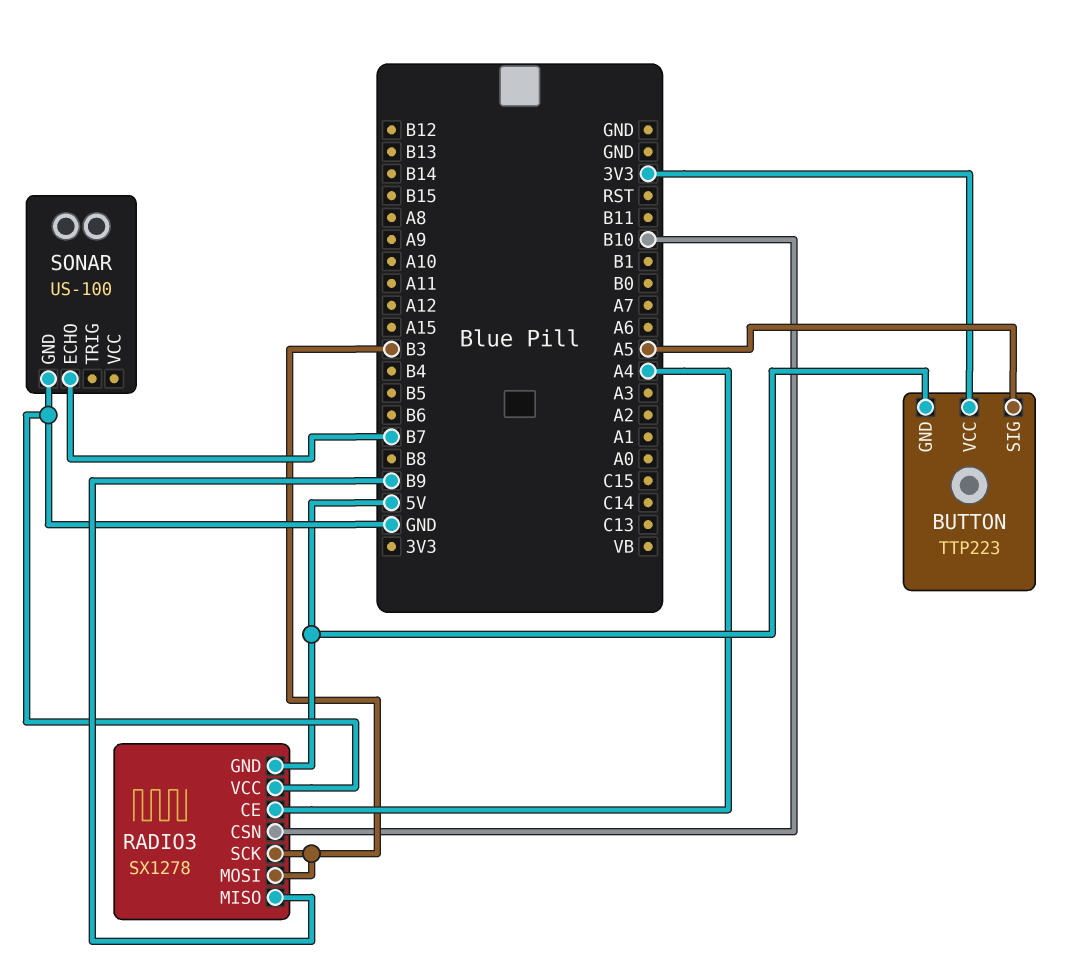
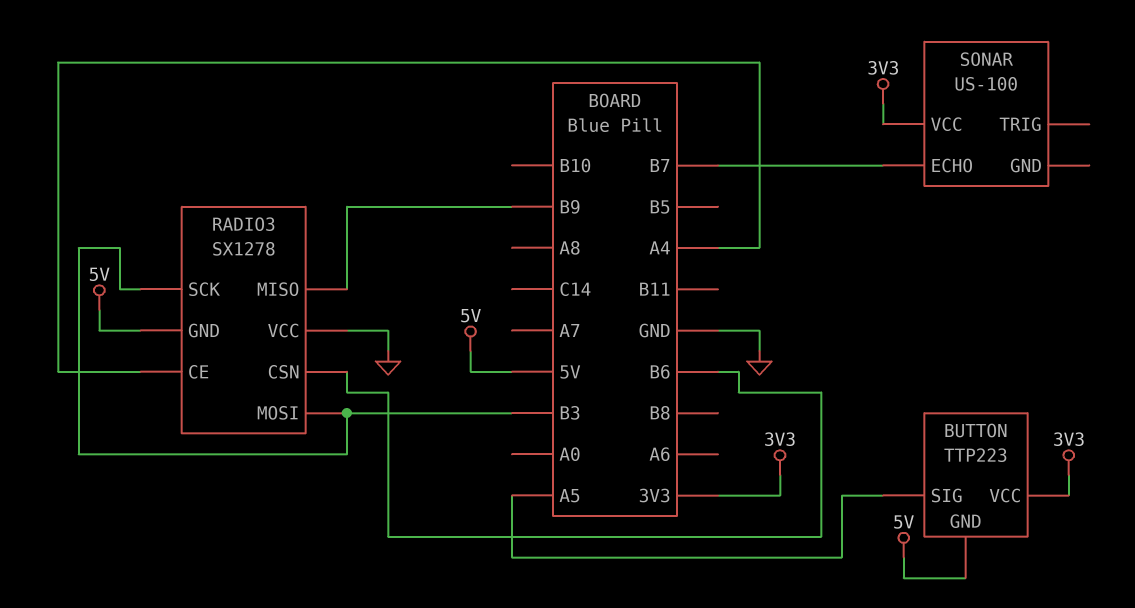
RADIO3 pin CSN: B10 -> B6
SONAR pin GND: GND -> none
SONAR pin VCC: none -> 3V3

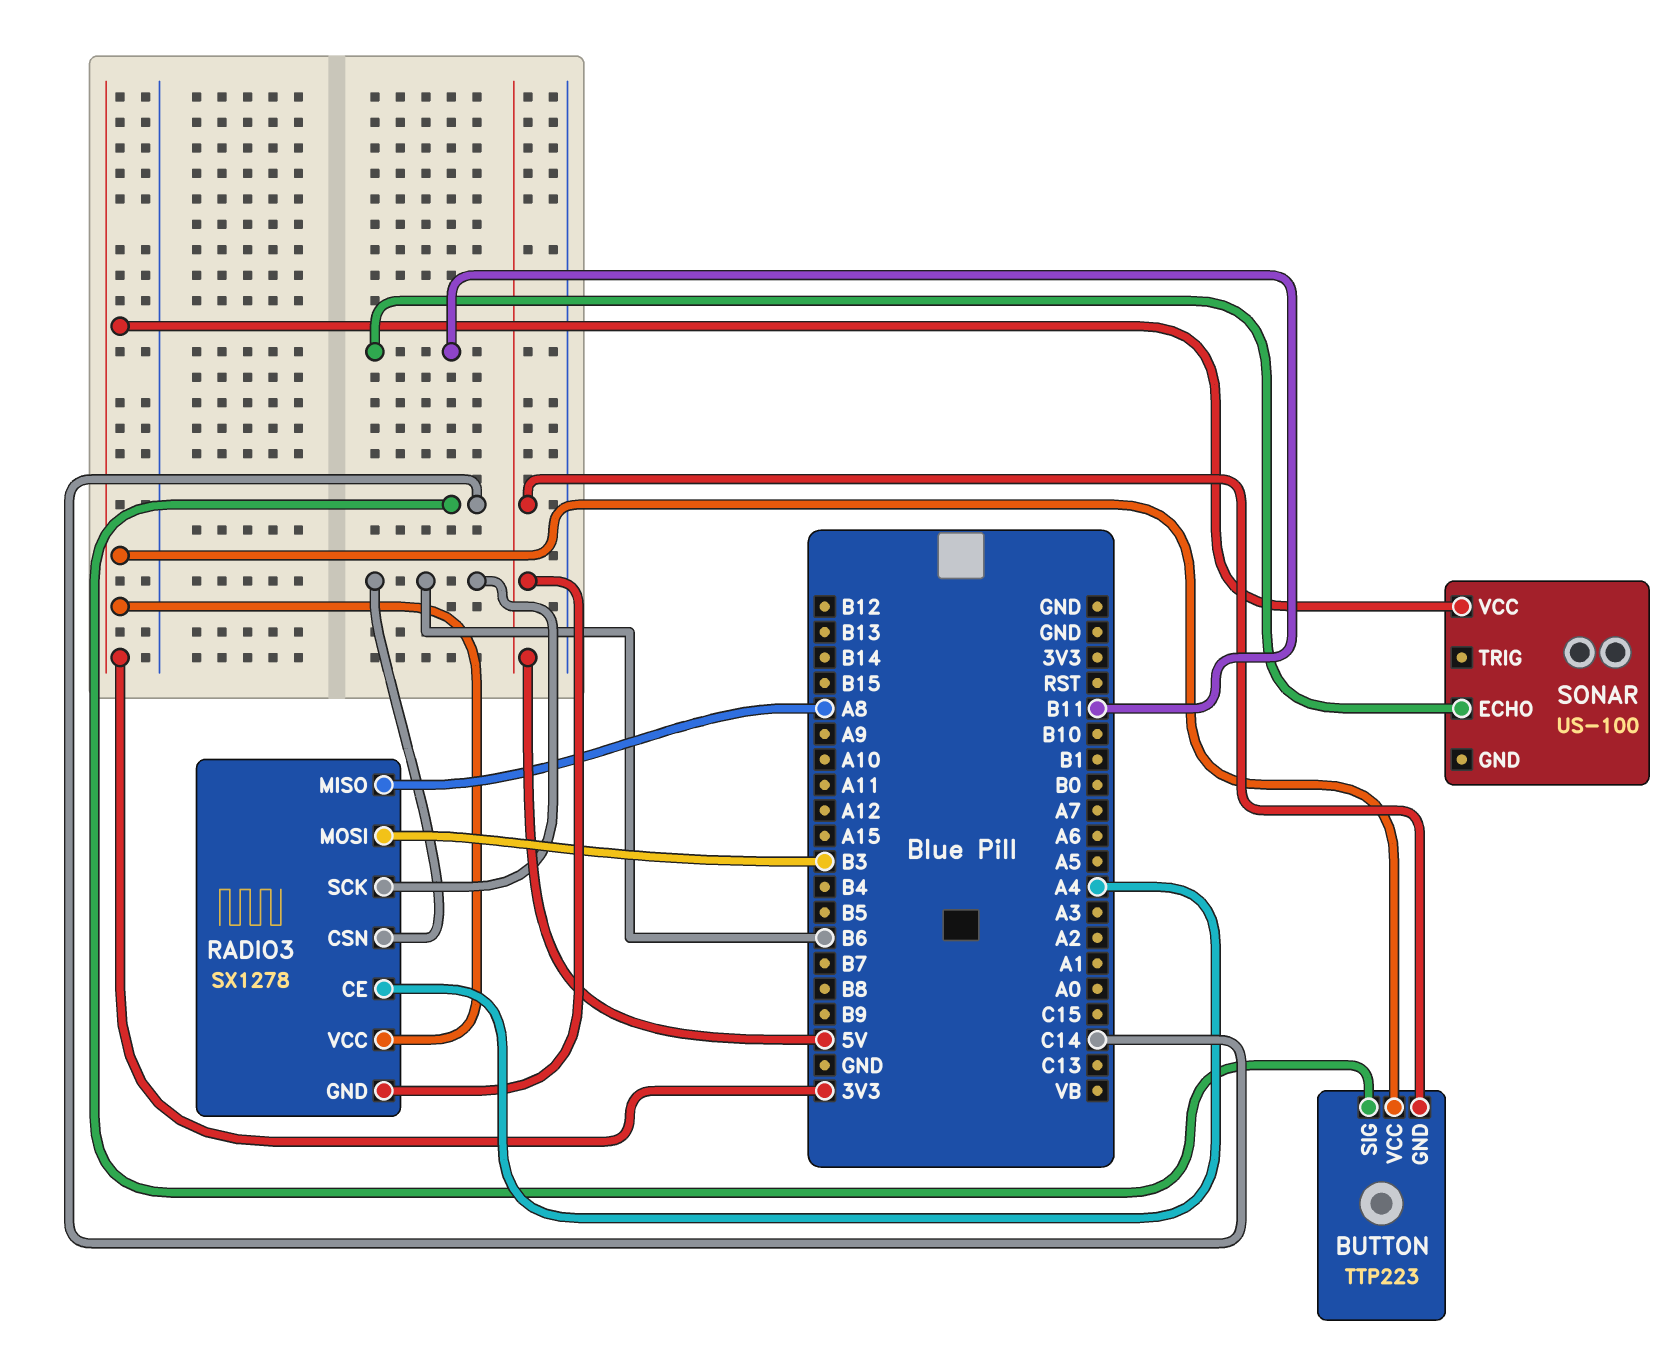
BUTTON pin SIG: A5 -> C14
RADIO3 pin MISO: B9 -> A8
RADIO3 pin SCK: B3 -> B6
RADIO3 pin VCC: GND -> 3V3
SONAR pin ECHO: B7 -> B11

